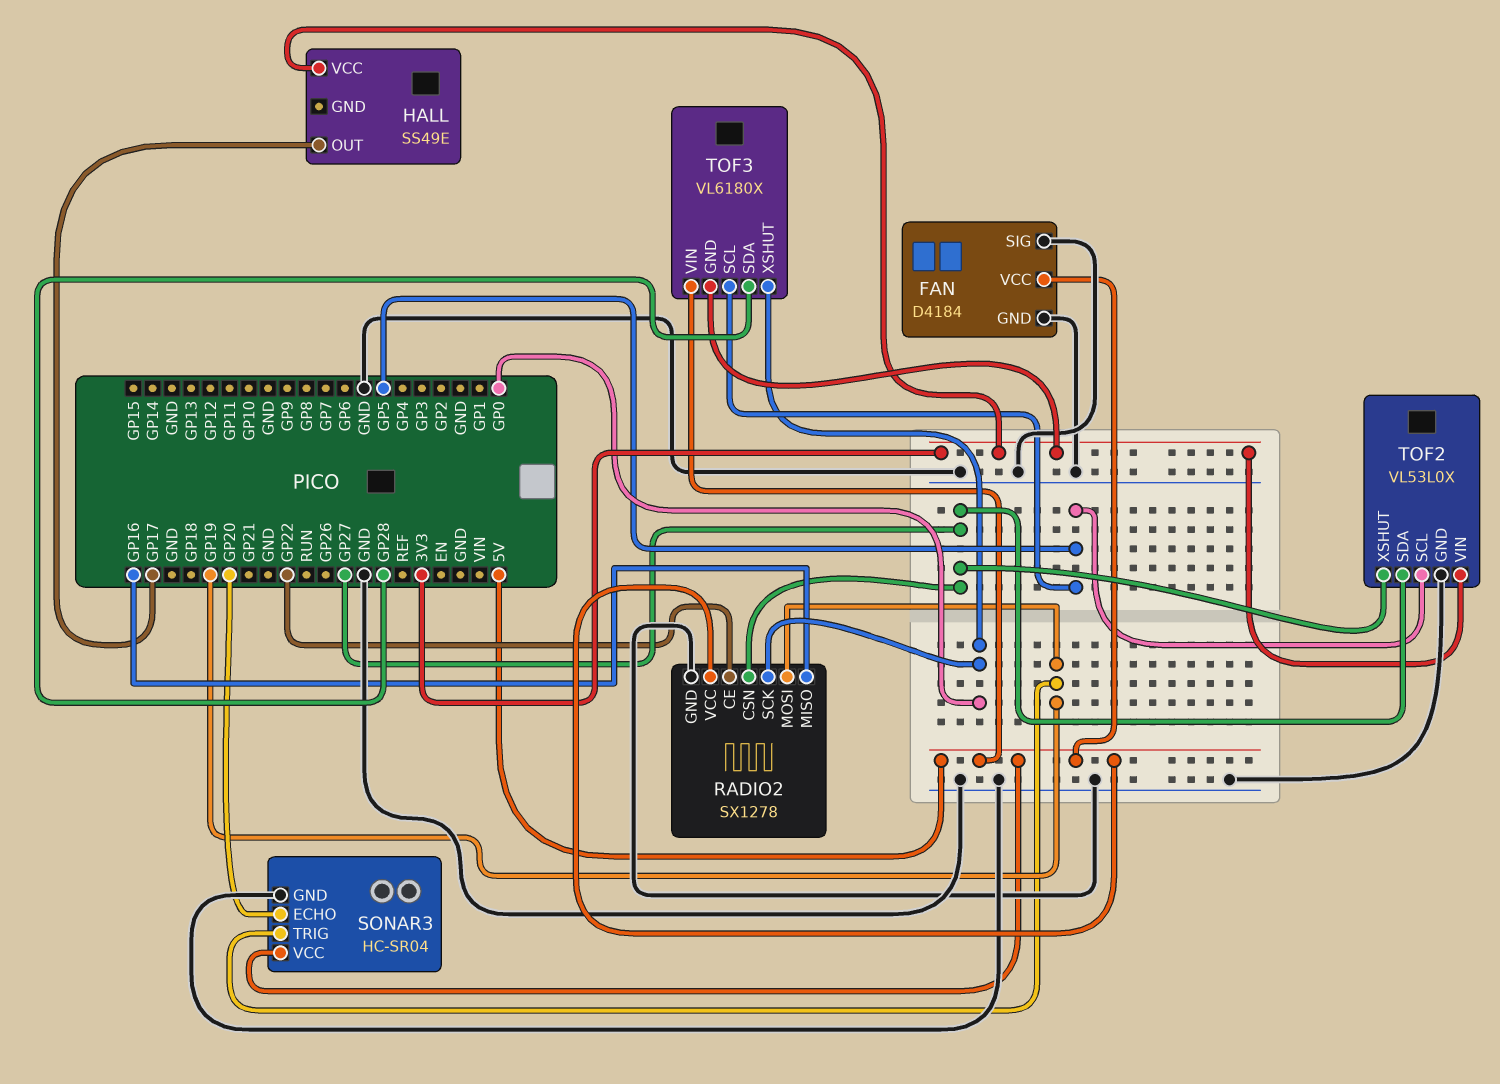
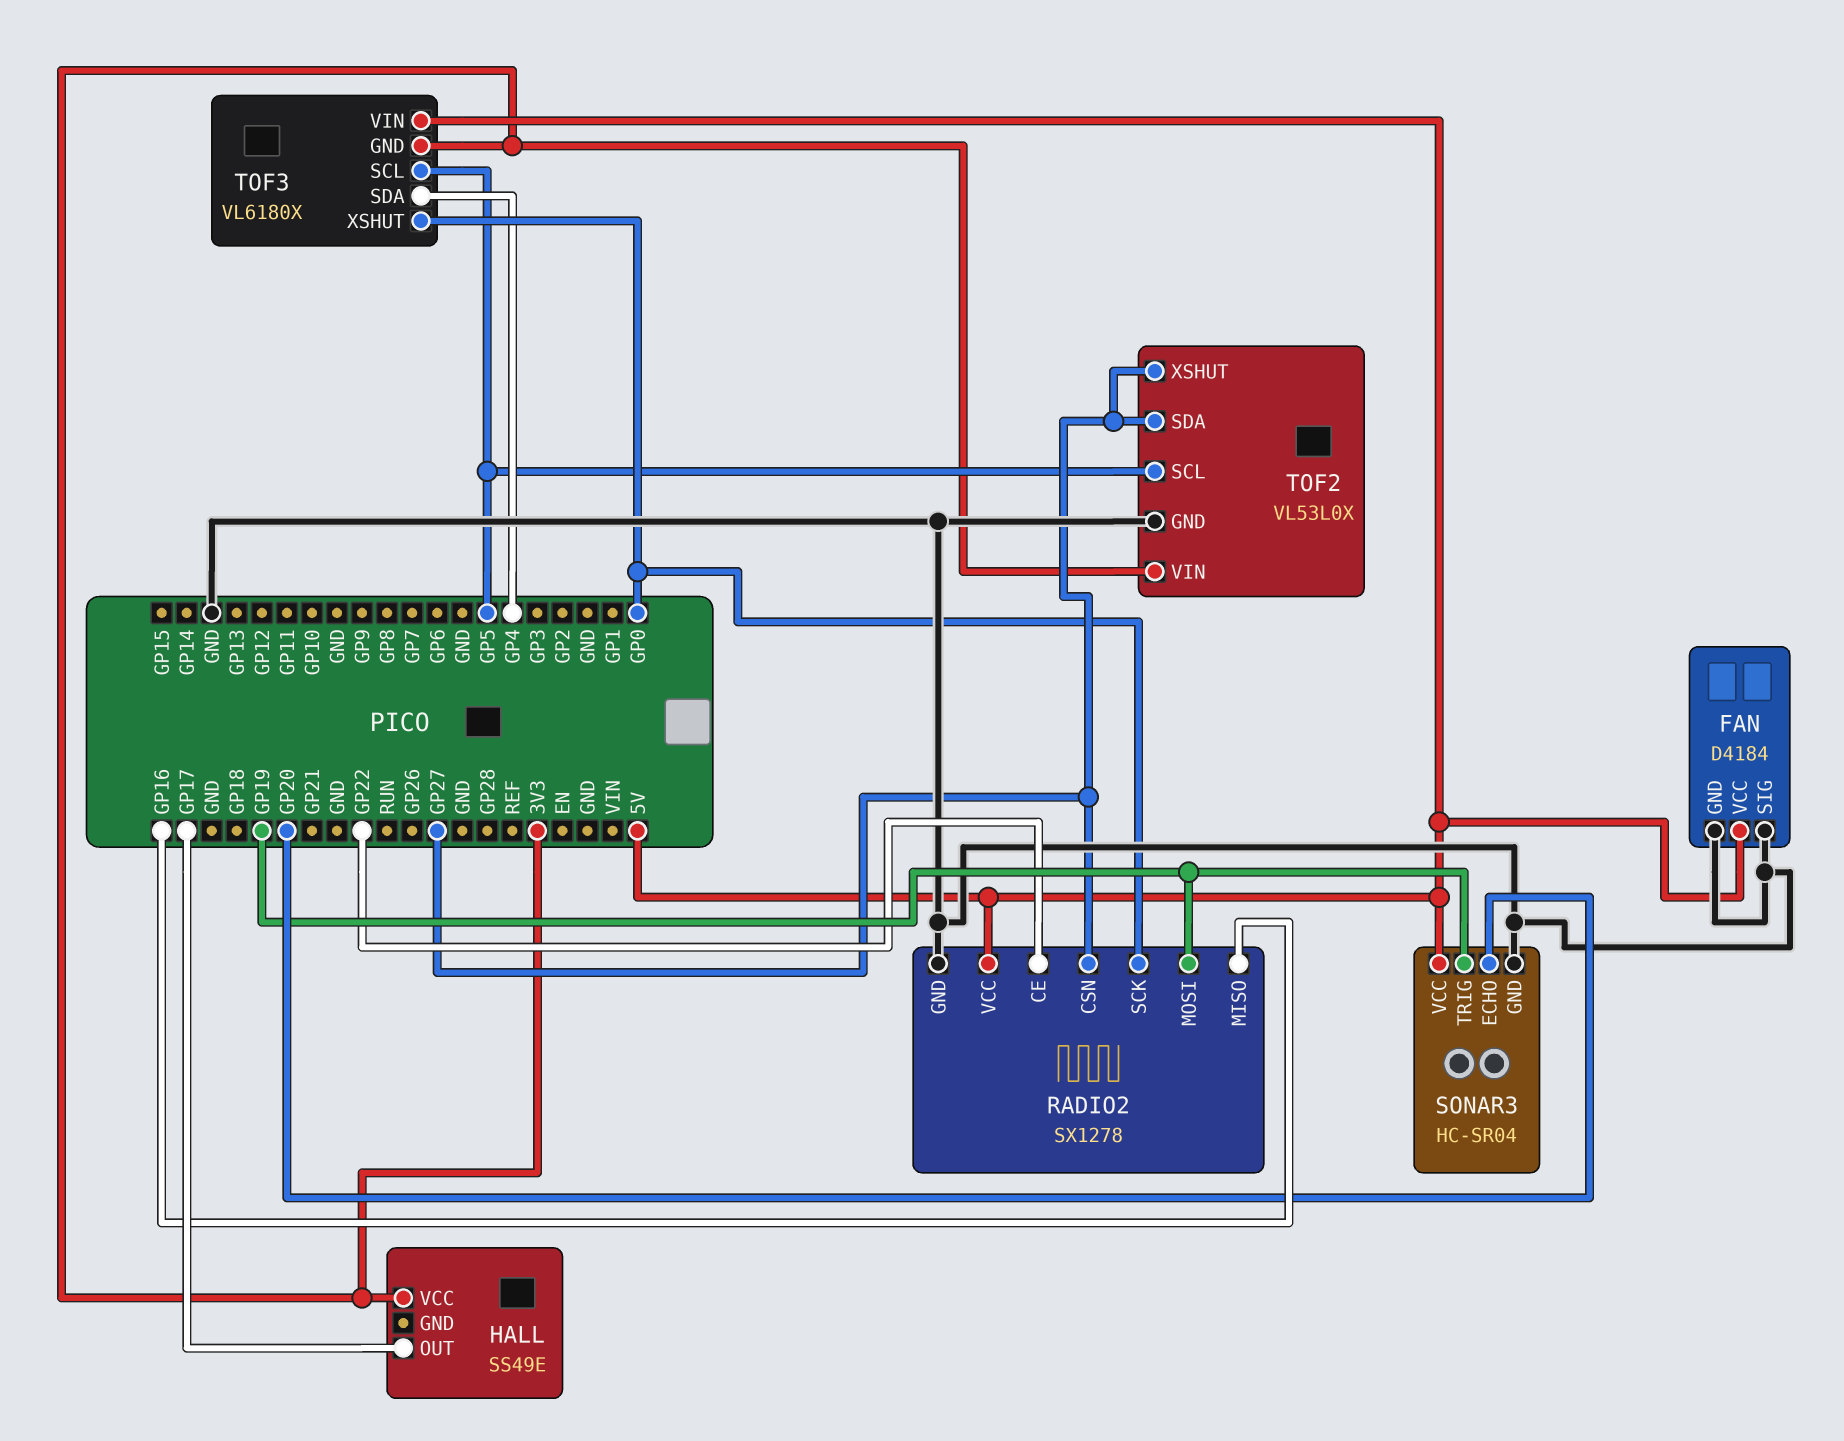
TOF3 pin SDA: GP28 -> GP4

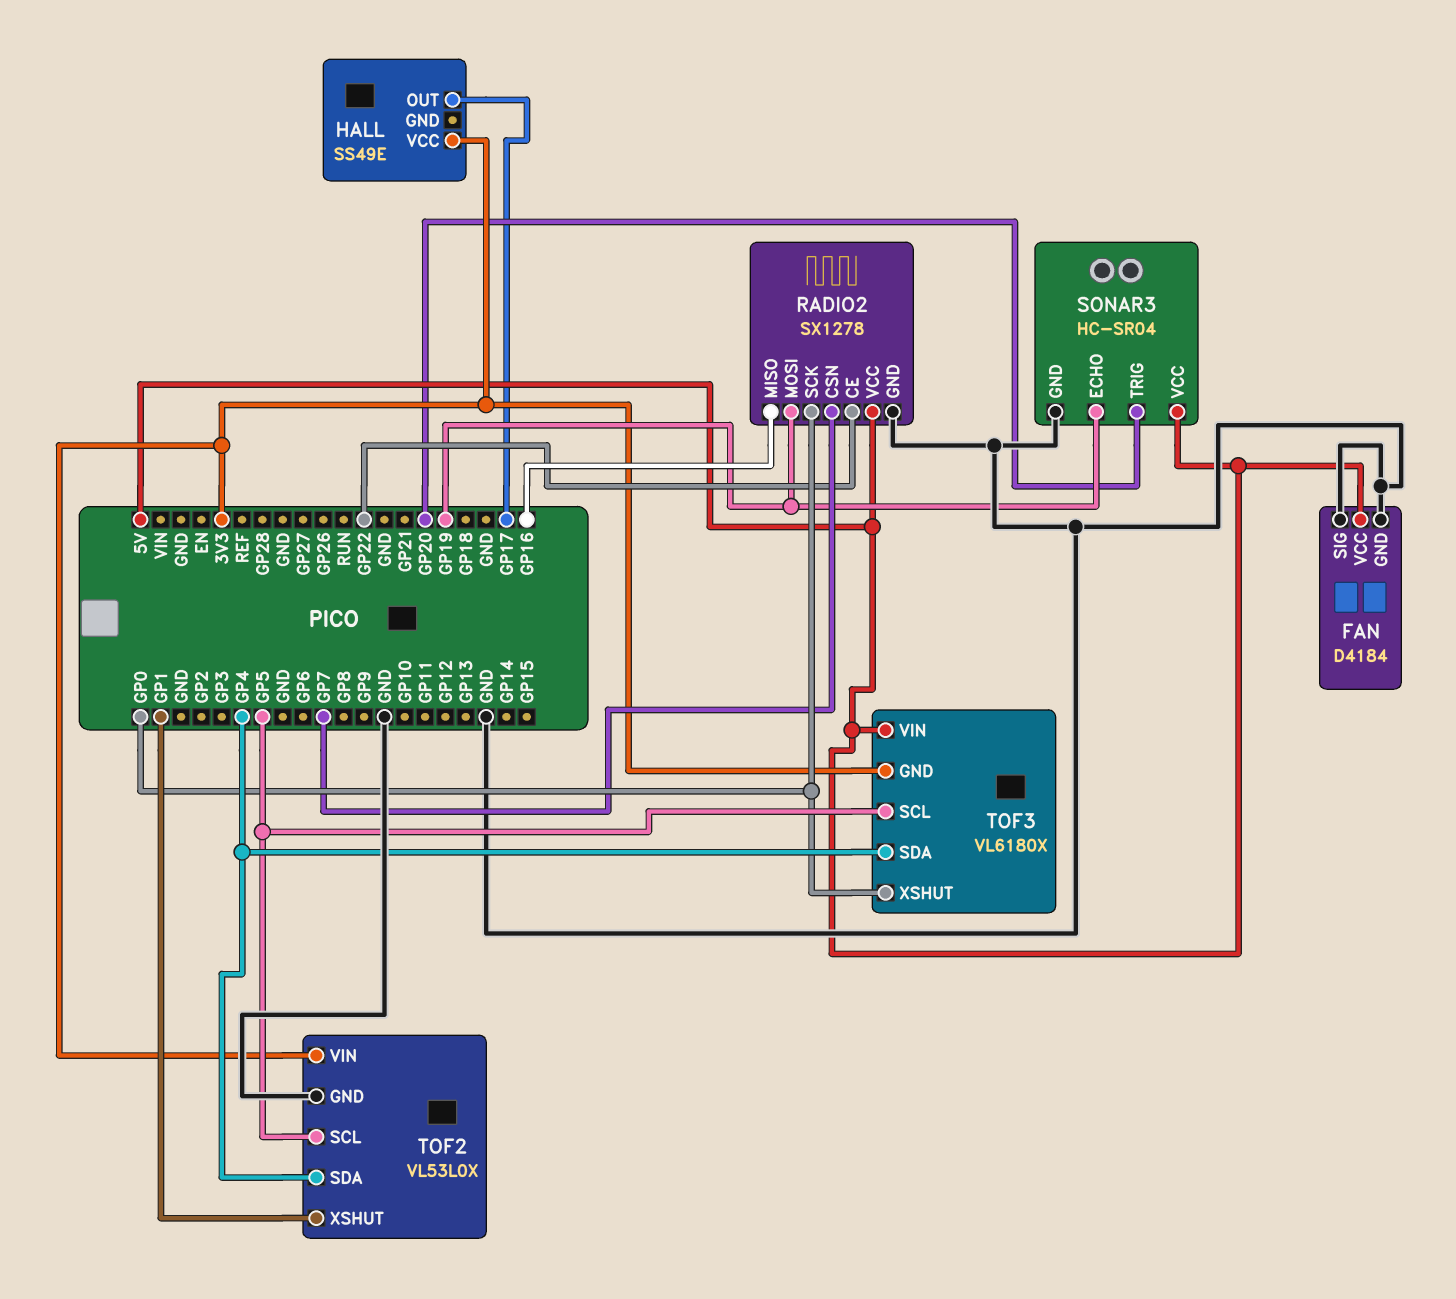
RADIO2 pin CSN: GP27 -> GP7
SONAR3 pin ECHO: GP20 -> GP19
SONAR3 pin TRIG: GP19 -> GP20
TOF2 pin SDA: GP27 -> GP4
TOF2 pin XSHUT: GP27 -> GP1

